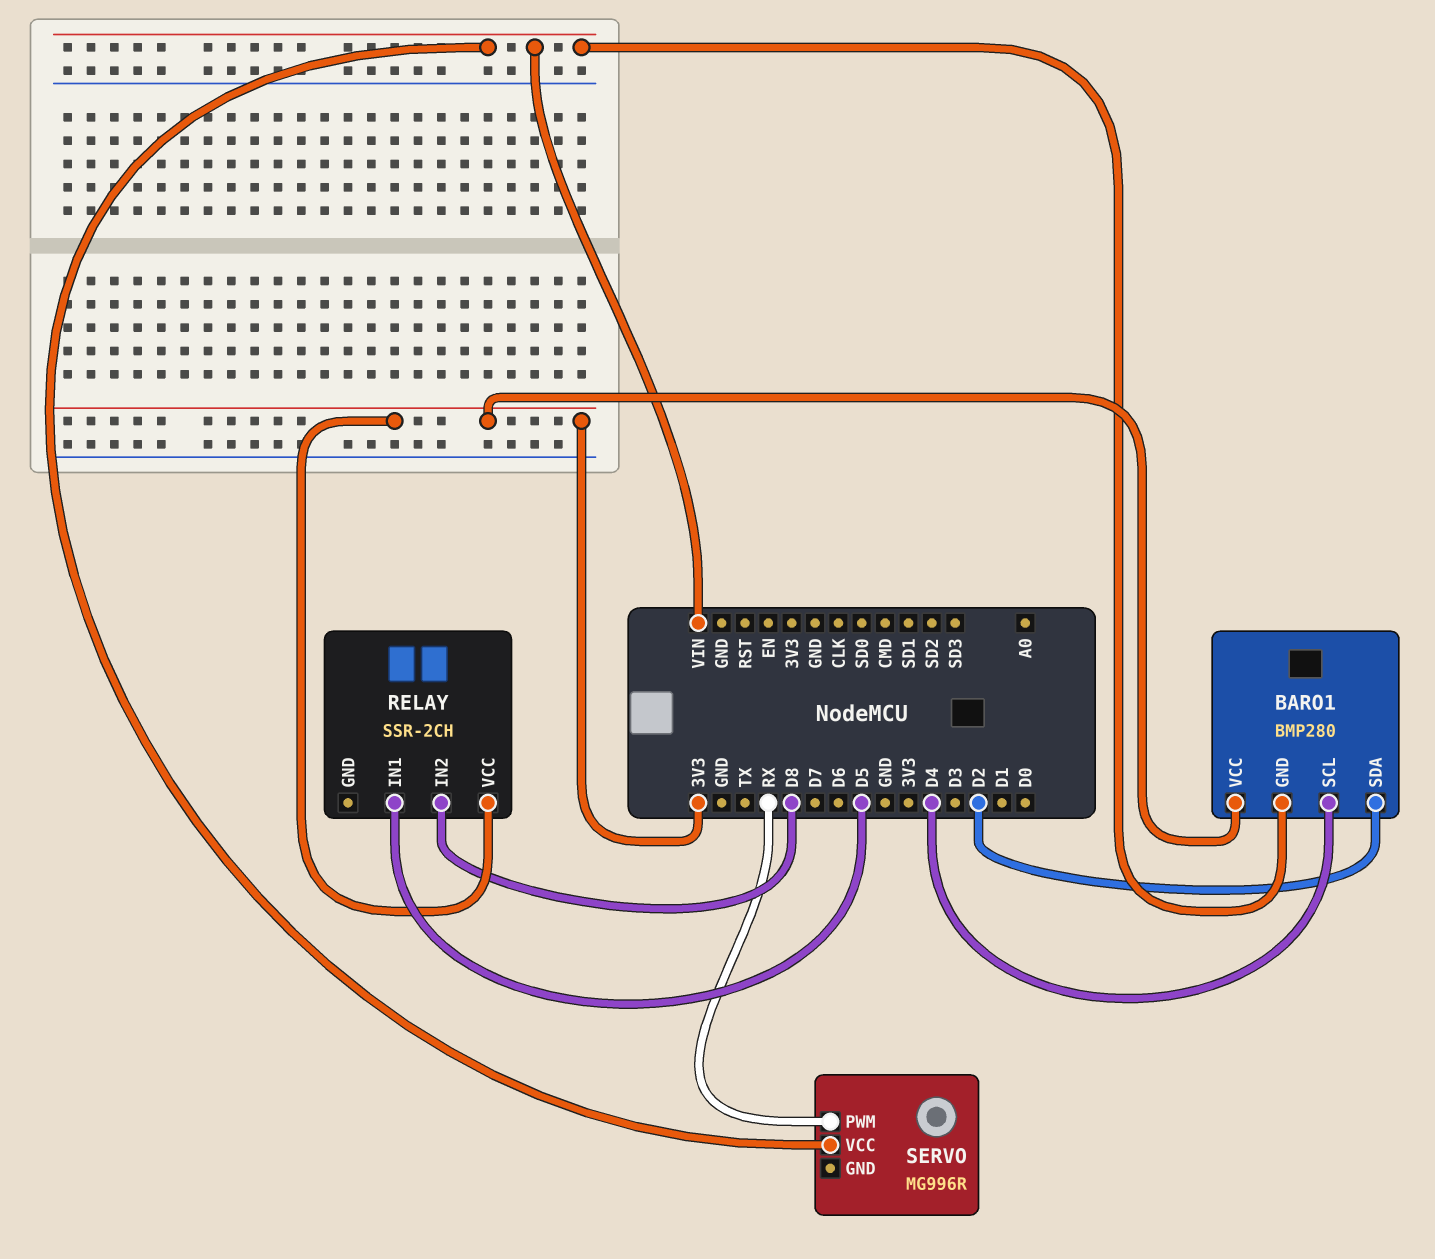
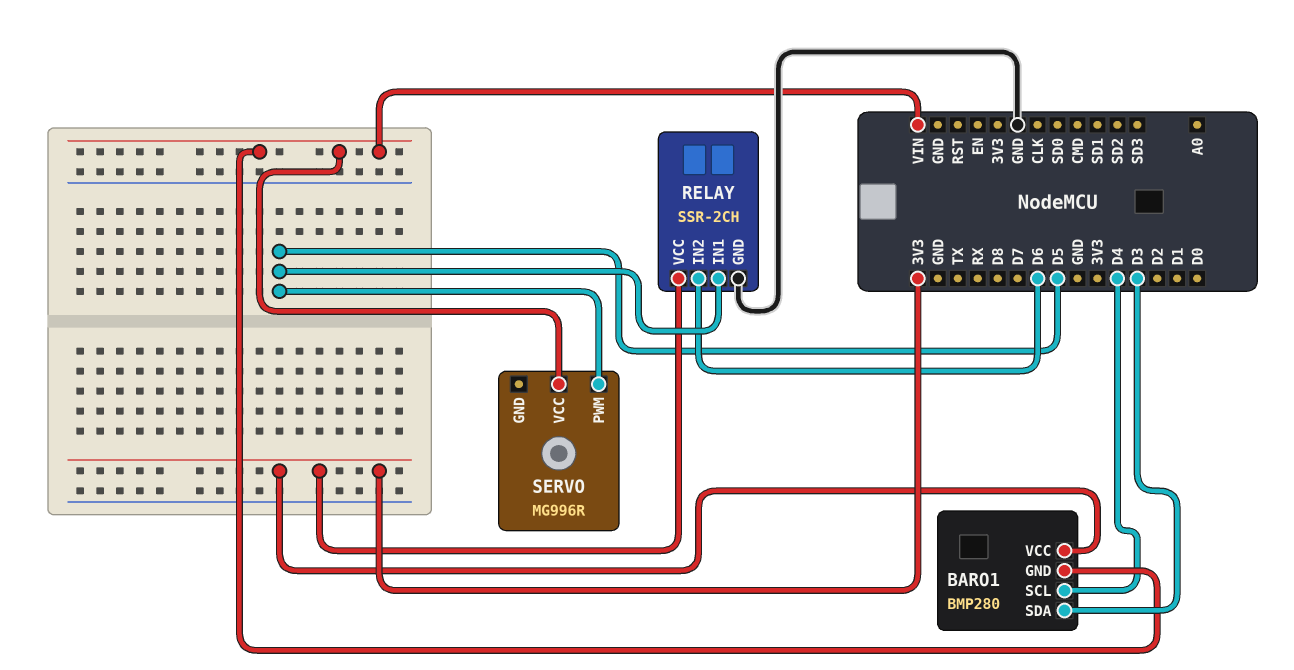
BARO1 pin SDA: D2 -> D3
RELAY pin GND: none -> GND
RELAY pin IN2: D8 -> D6
SERVO pin PWM: RX -> D5

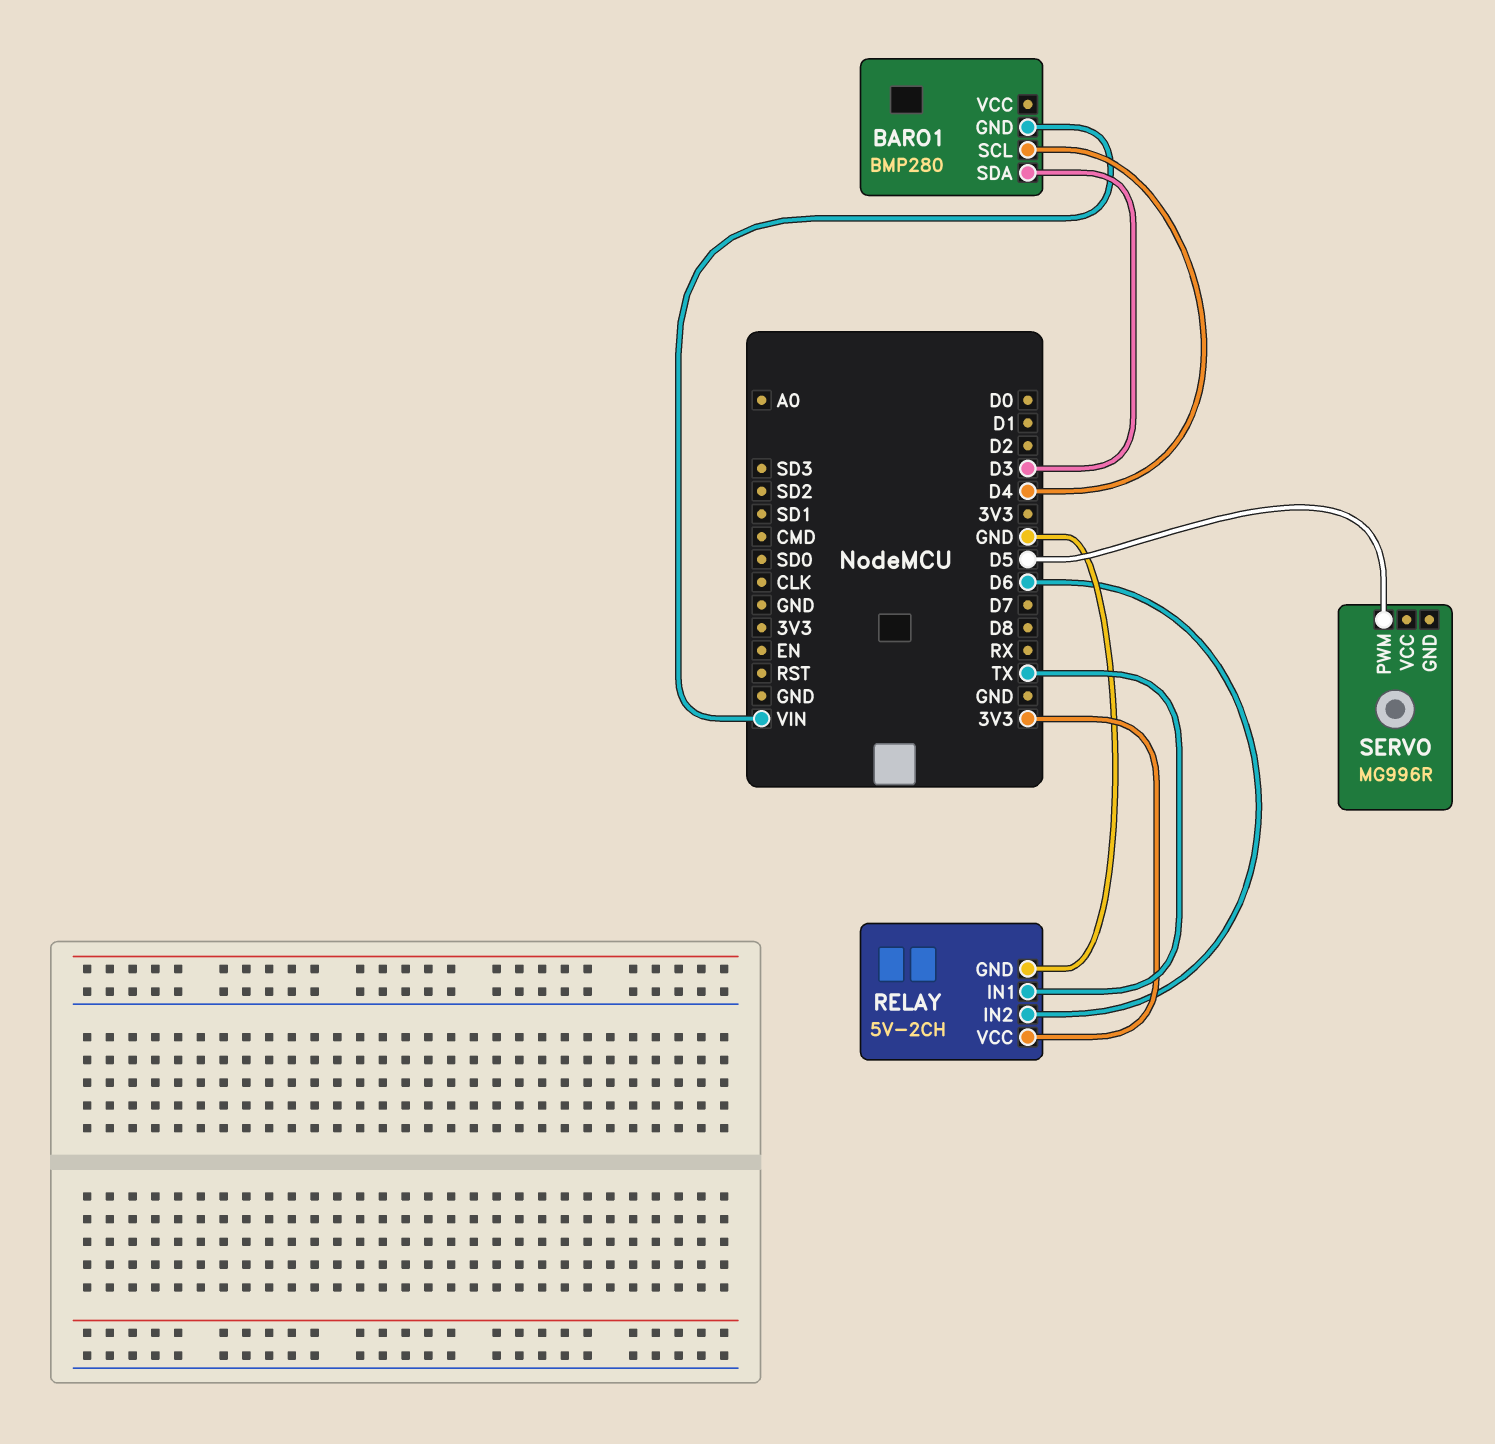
BARO1 pin VCC: 3V3 -> none
RELAY: SSR-2CH -> 5V-2CH
RELAY pin IN1: D5 -> TX
SERVO pin VCC: VIN -> none

